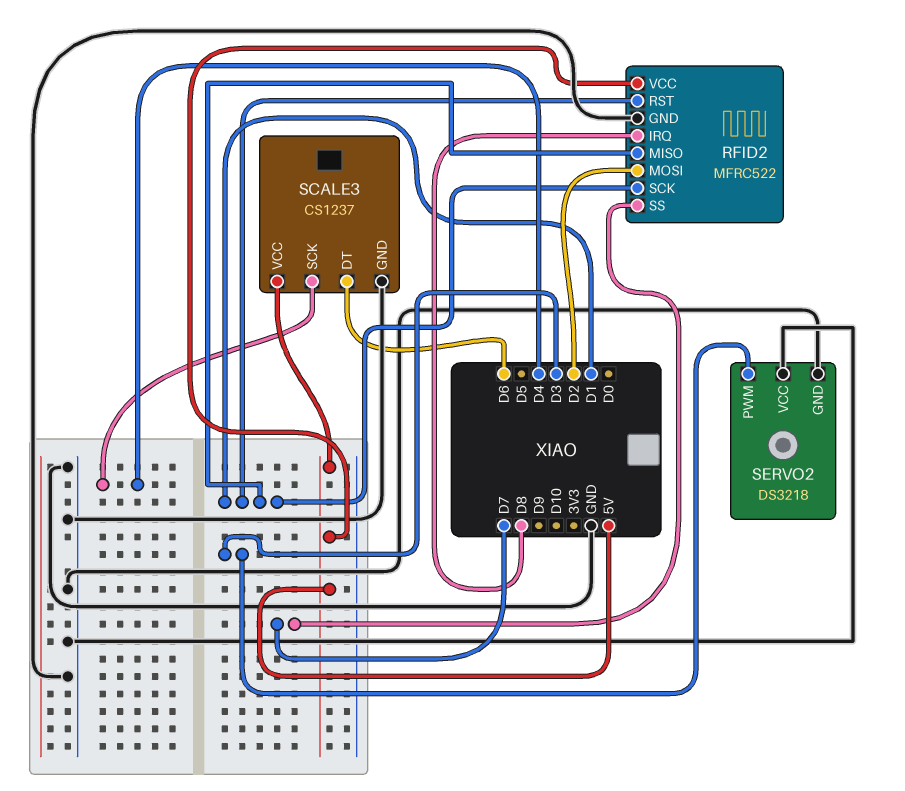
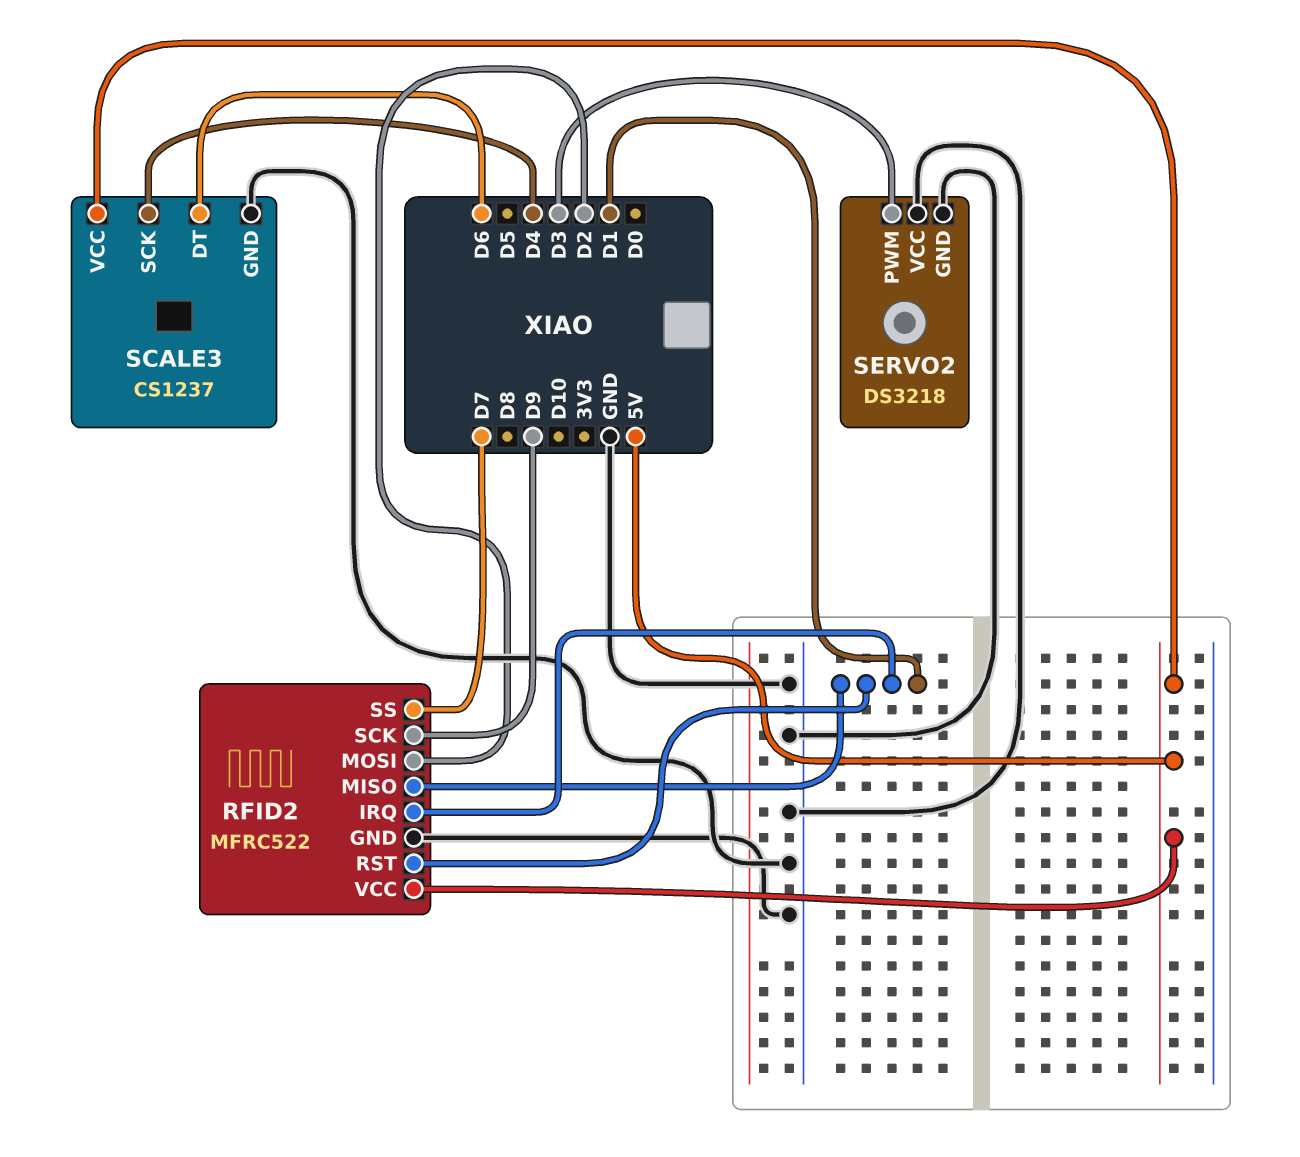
RFID2 pin IRQ: D8 -> D1
RFID2 pin SCK: D1 -> D9

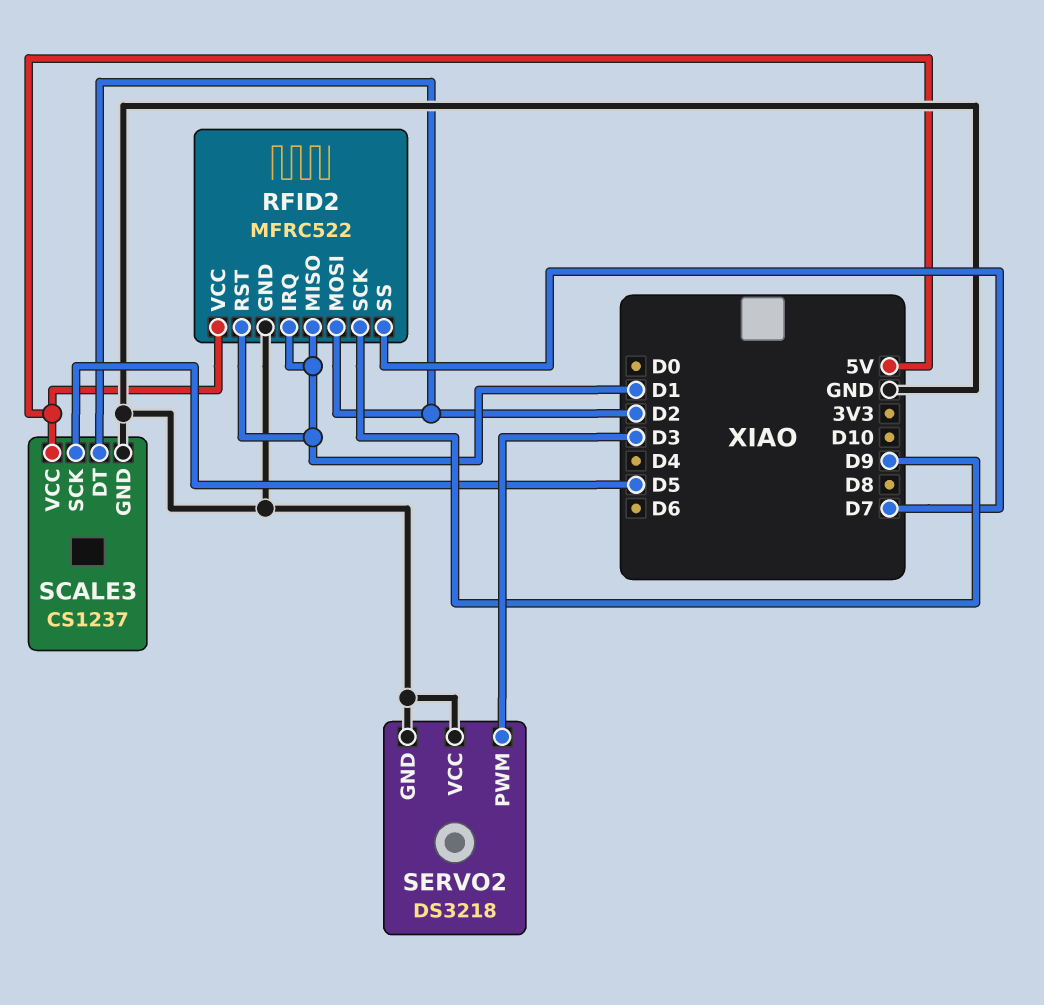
SCALE3 pin DT: D6 -> D2
SCALE3 pin SCK: D4 -> D5

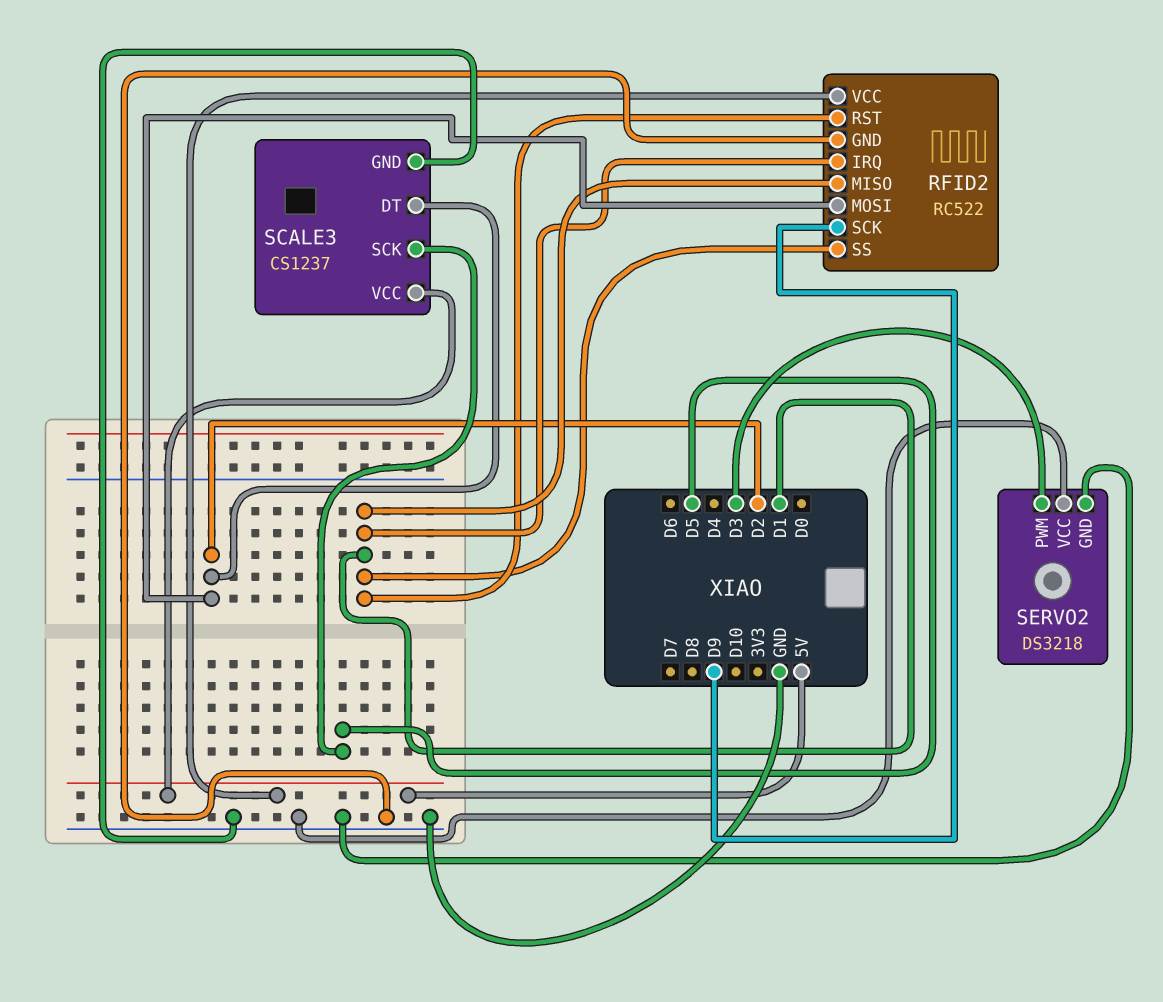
RFID2: MFRC522 -> RC522
RFID2 pin SS: D7 -> D1

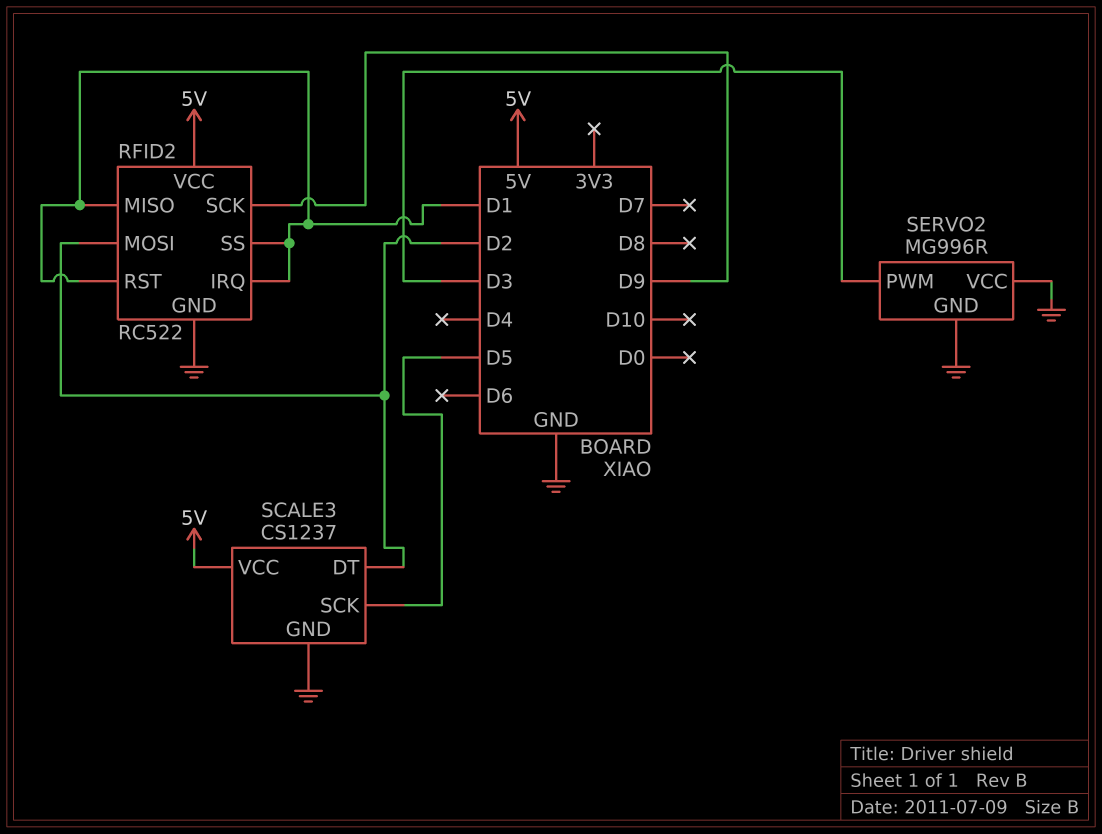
SERVO2: DS3218 -> MG996R

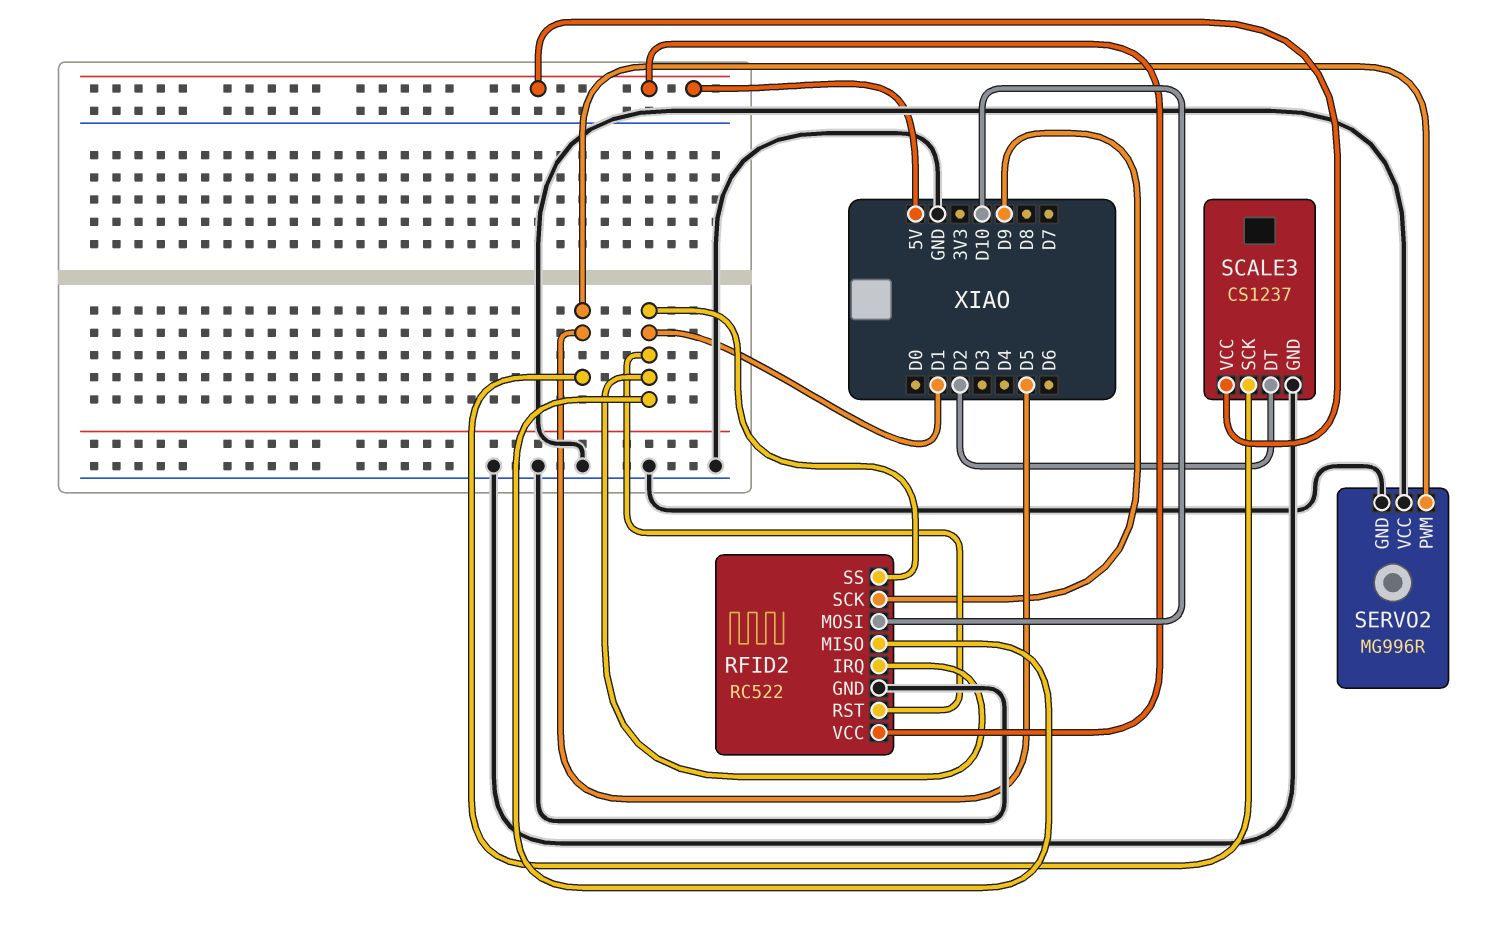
RFID2 pin MOSI: D2 -> D10
SERVO2 pin PWM: D3 -> D5

